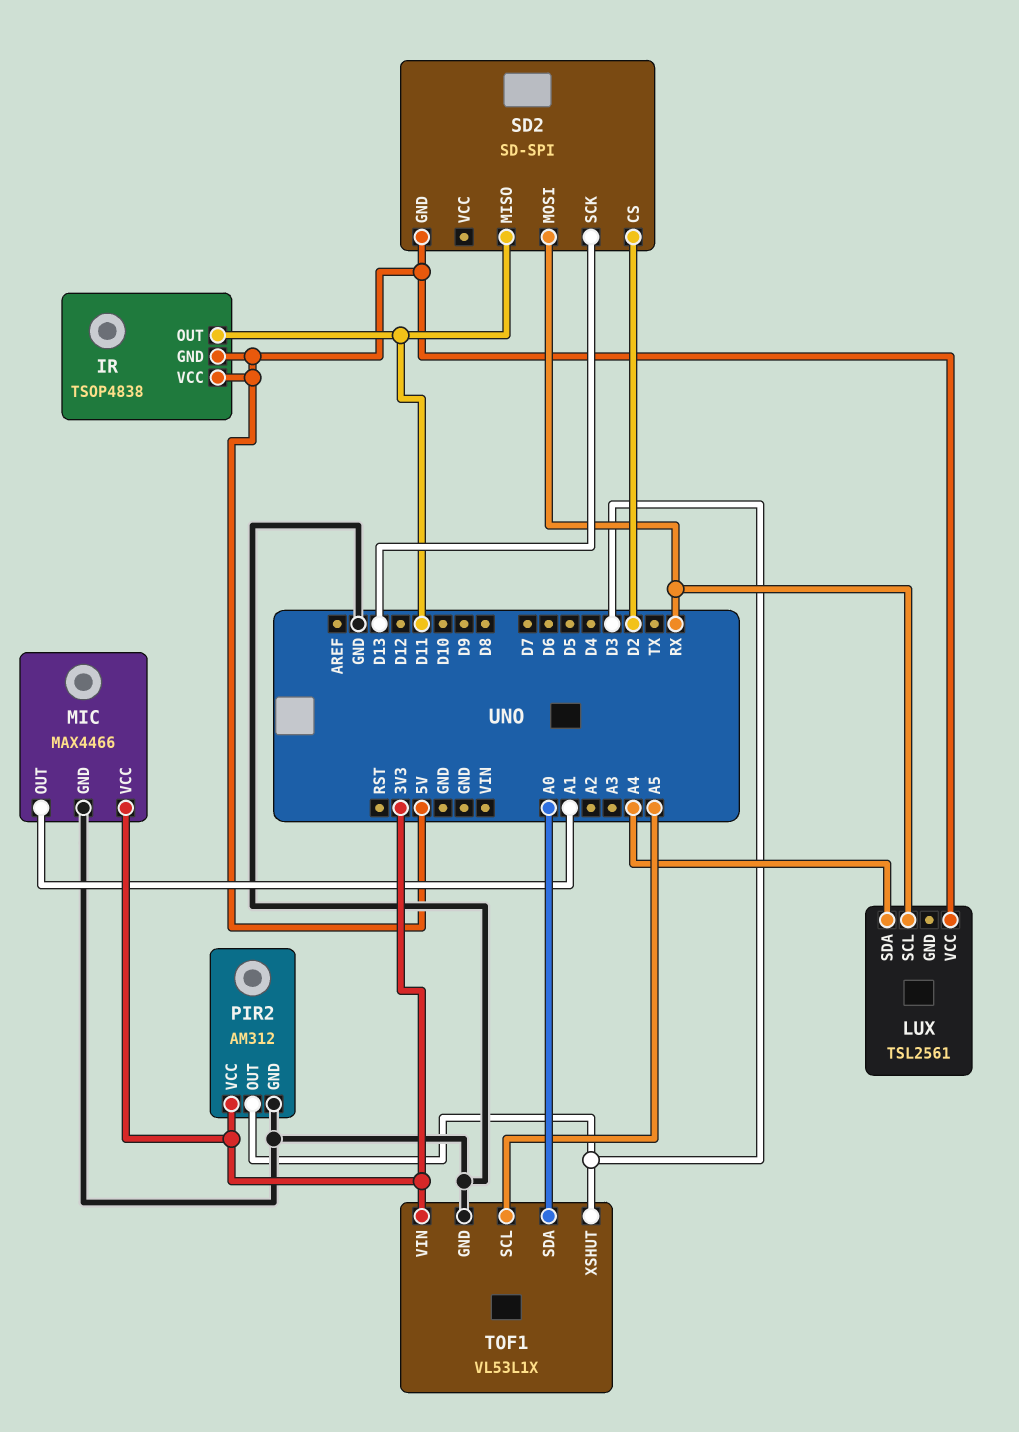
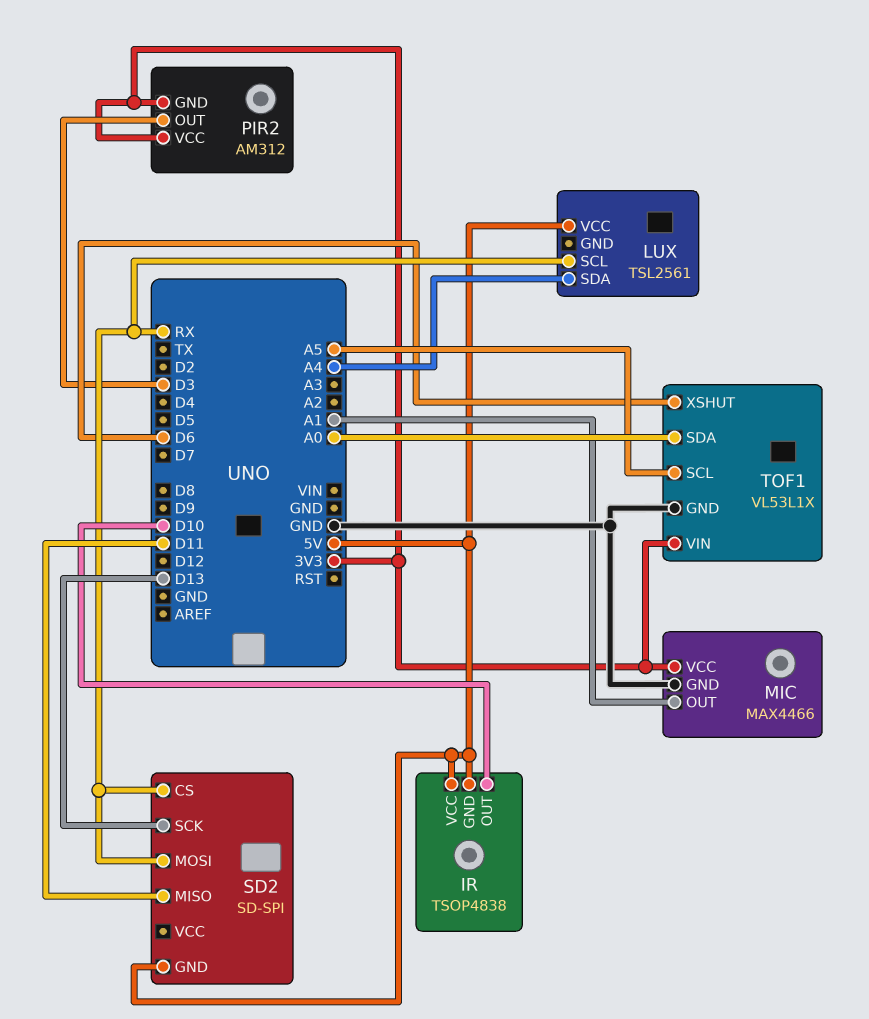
IR pin OUT: D11 -> D10
PIR2 pin GND: GND -> 3V3
SD2 pin CS: D2 -> RX
TOF1 pin XSHUT: D3 -> D6

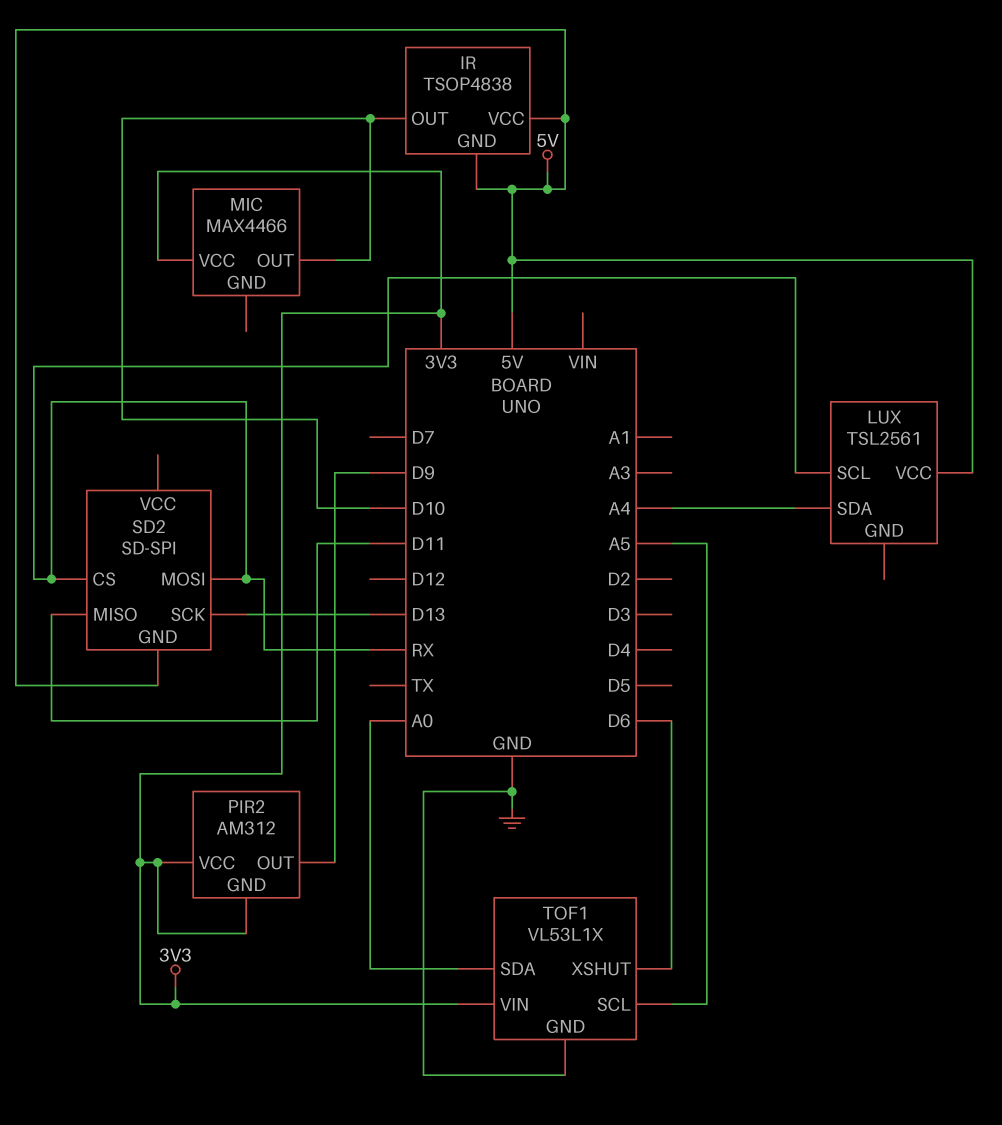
MIC pin GND: GND -> none
MIC pin OUT: A1 -> D10
PIR2 pin OUT: D3 -> D9

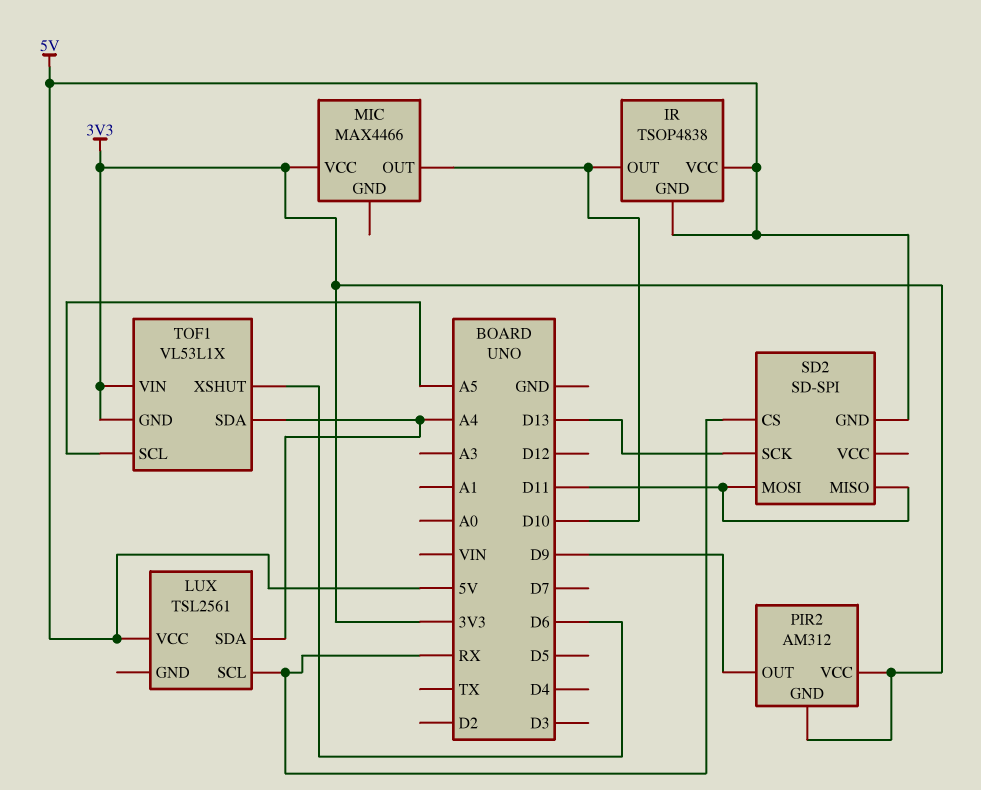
SD2 pin MOSI: RX -> D11
TOF1 pin GND: GND -> 3V3
TOF1 pin SDA: A0 -> A4

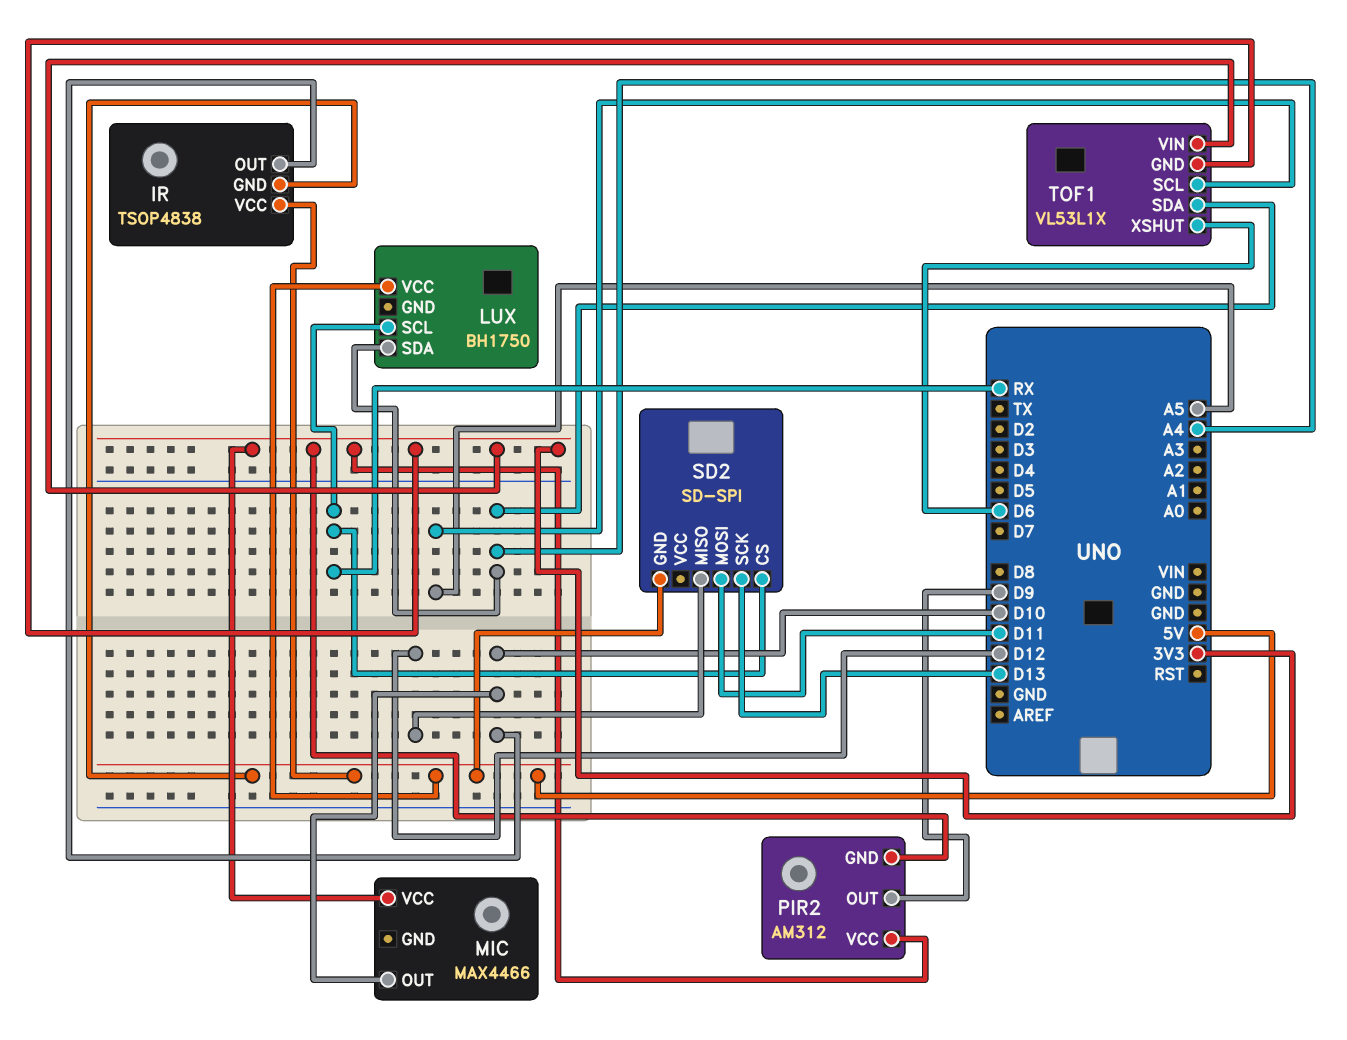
LUX: TSL2561 -> BH1750
SD2 pin MISO: D11 -> D12

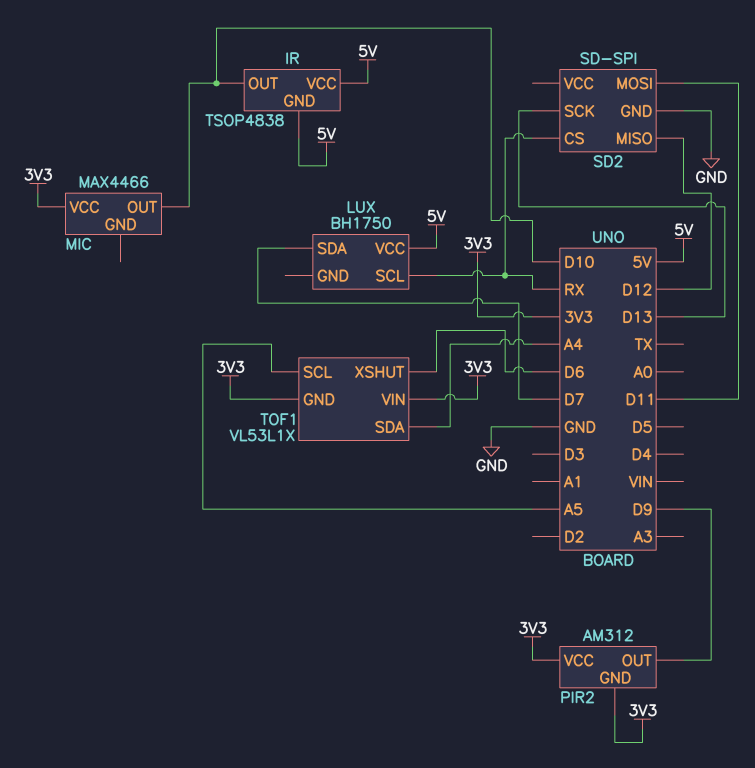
LUX pin SDA: A4 -> D7
SD2 pin GND: 5V -> GND

